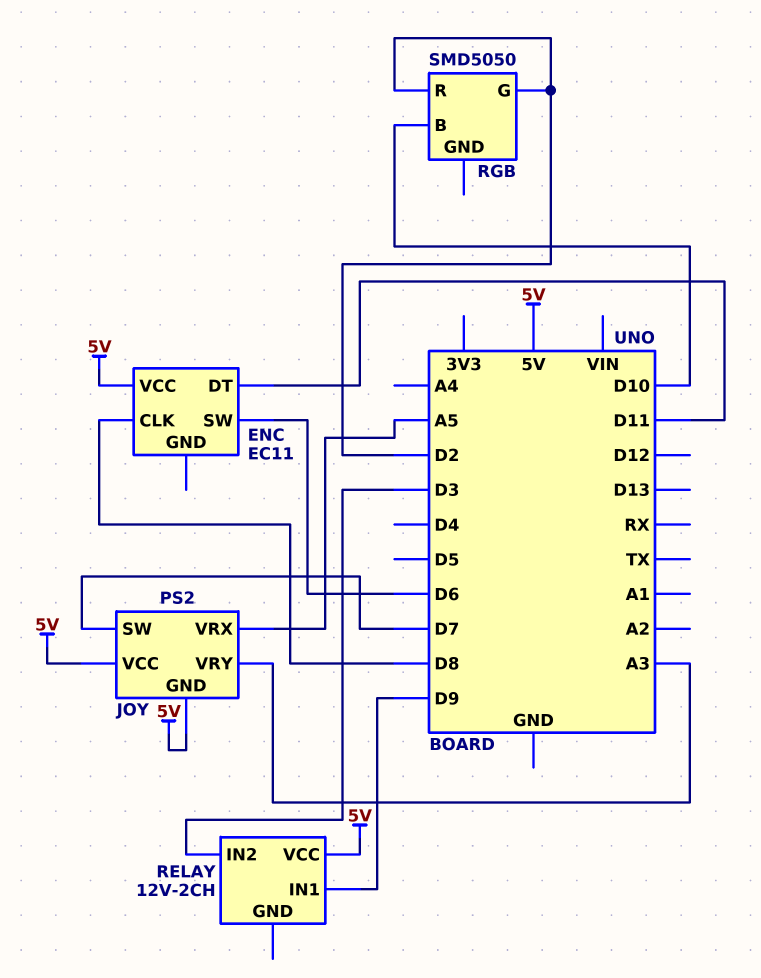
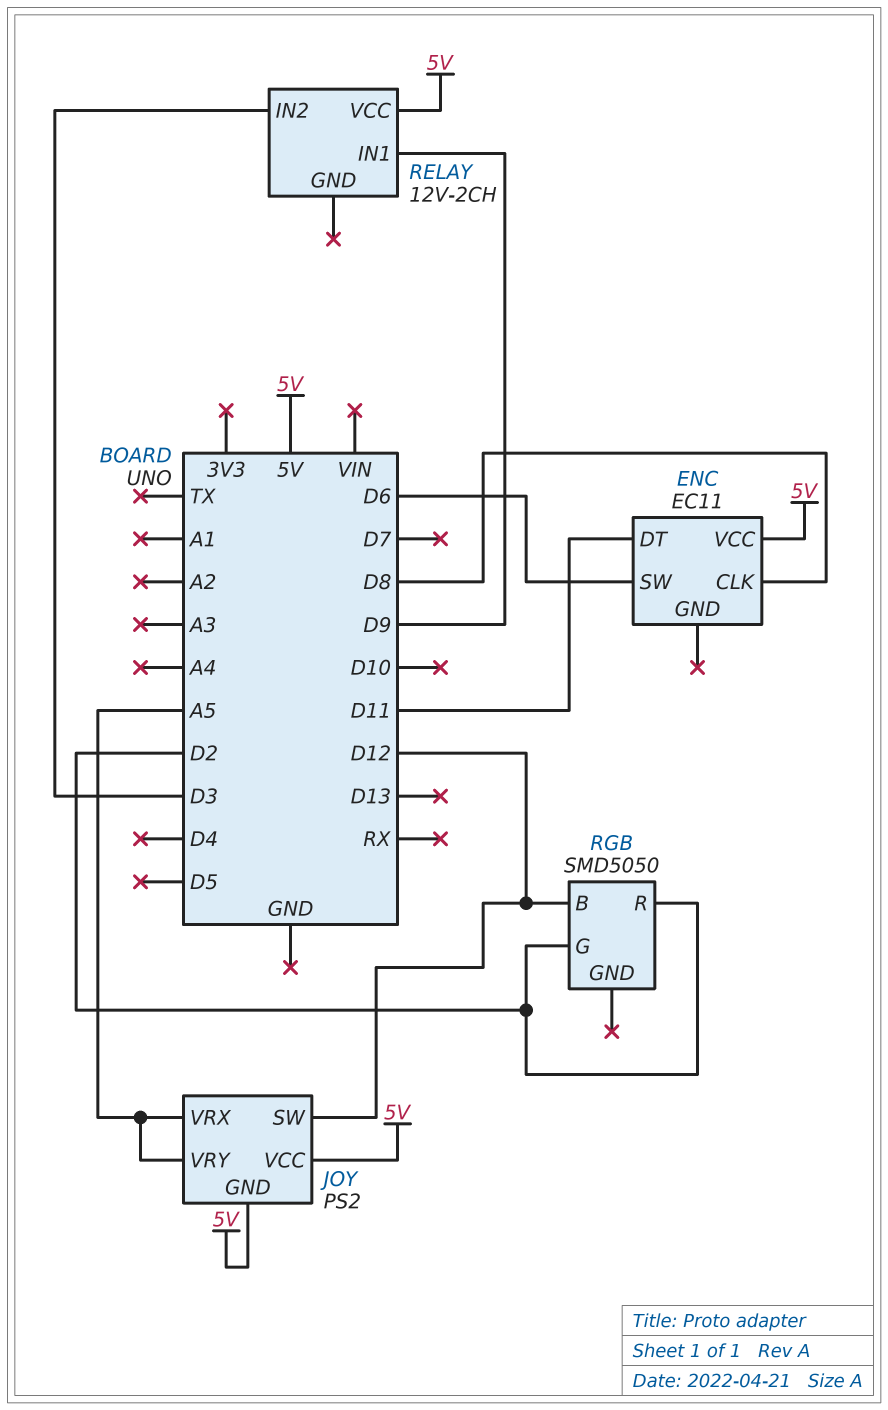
JOY pin SW: D7 -> D12
JOY pin VRY: A3 -> A5
RGB pin B: D10 -> D12

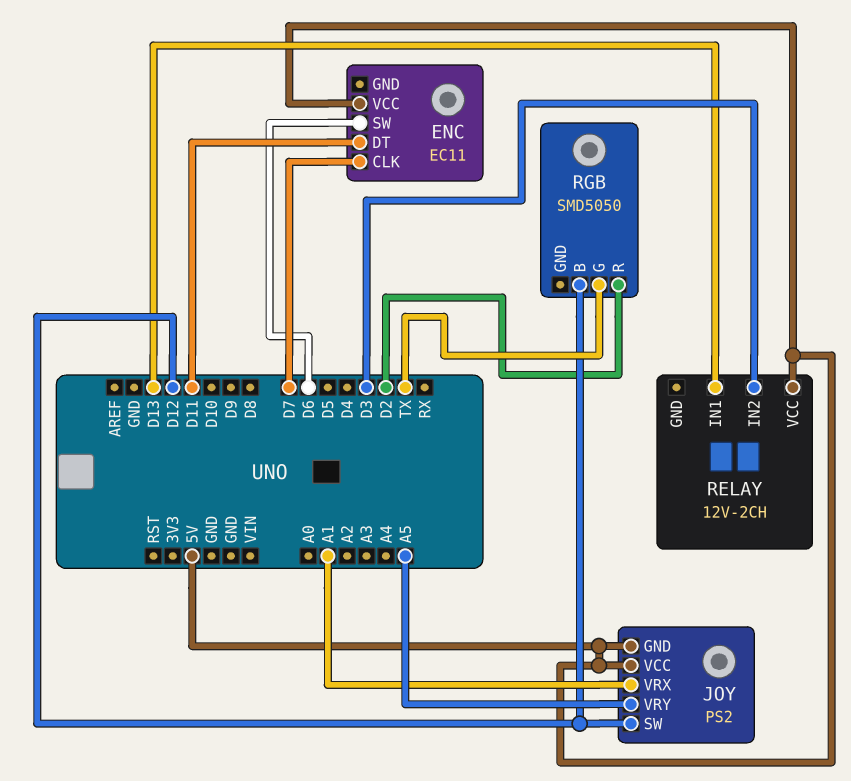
ENC pin CLK: D8 -> D7
JOY pin VRX: A5 -> A1
RELAY pin IN1: D9 -> D13
RGB pin G: D2 -> TX

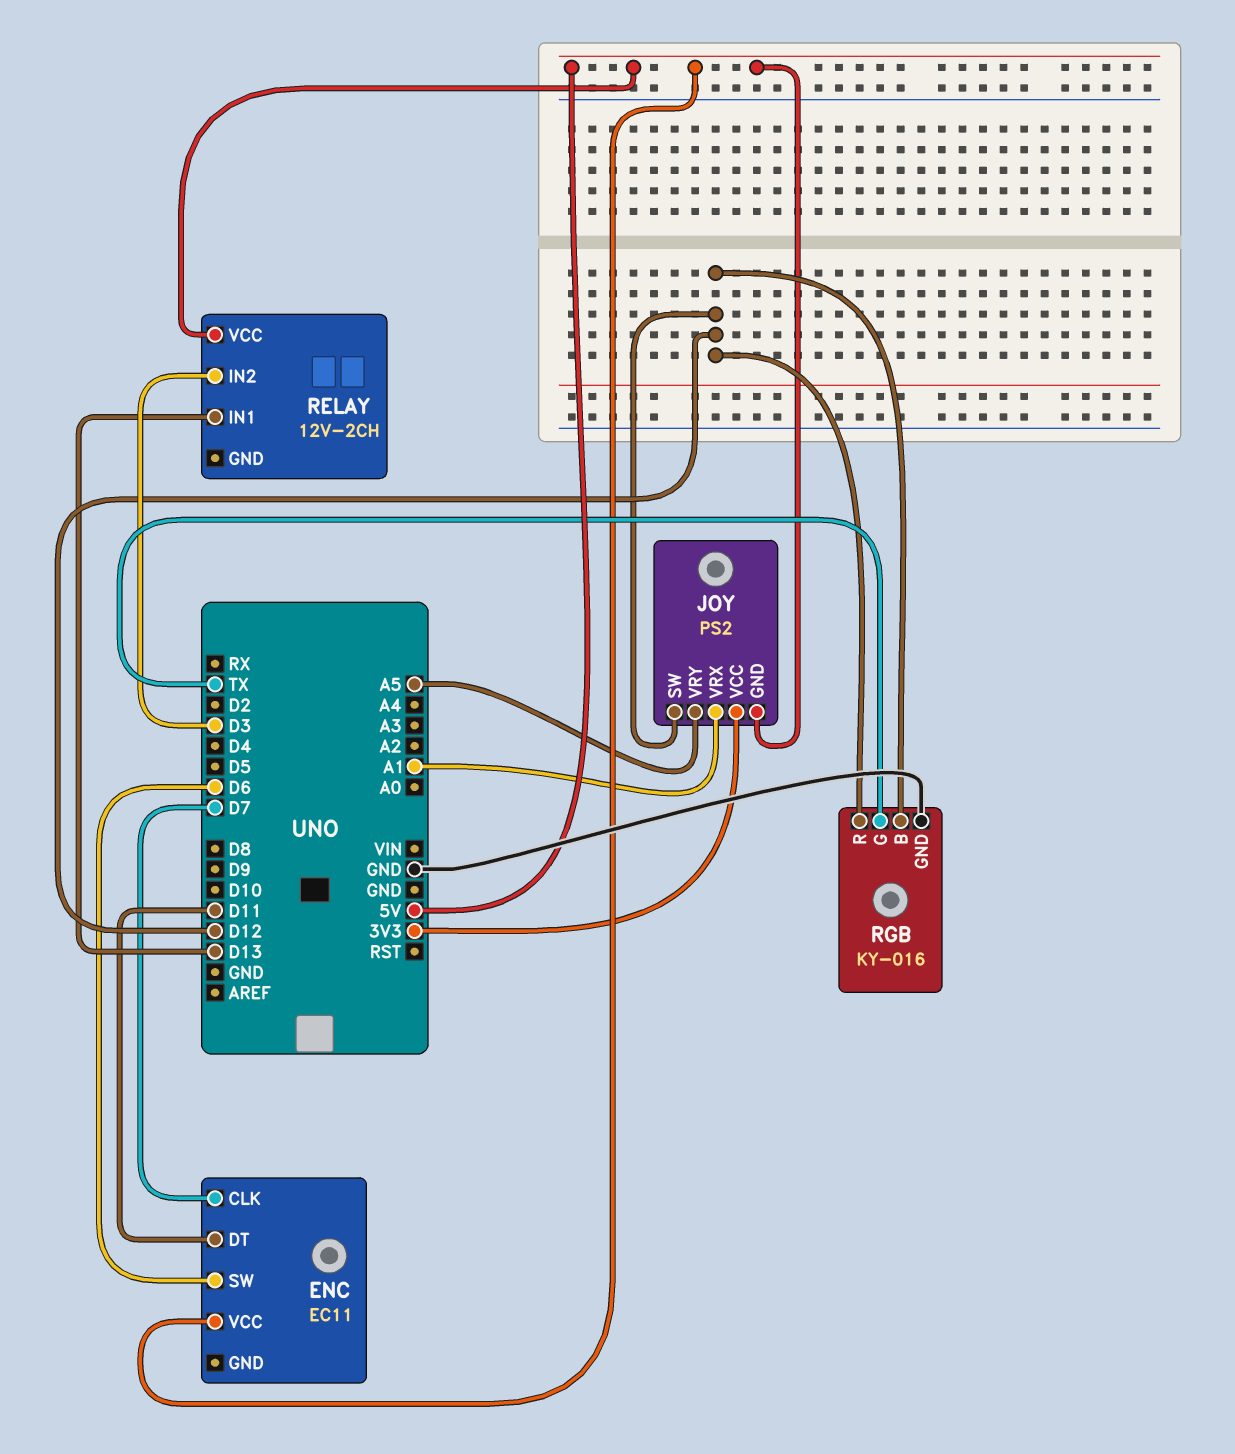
JOY pin VCC: 5V -> 3V3
RGB: SMD5050 -> KY-016
RGB pin GND: none -> GND
RGB pin R: D2 -> D12

